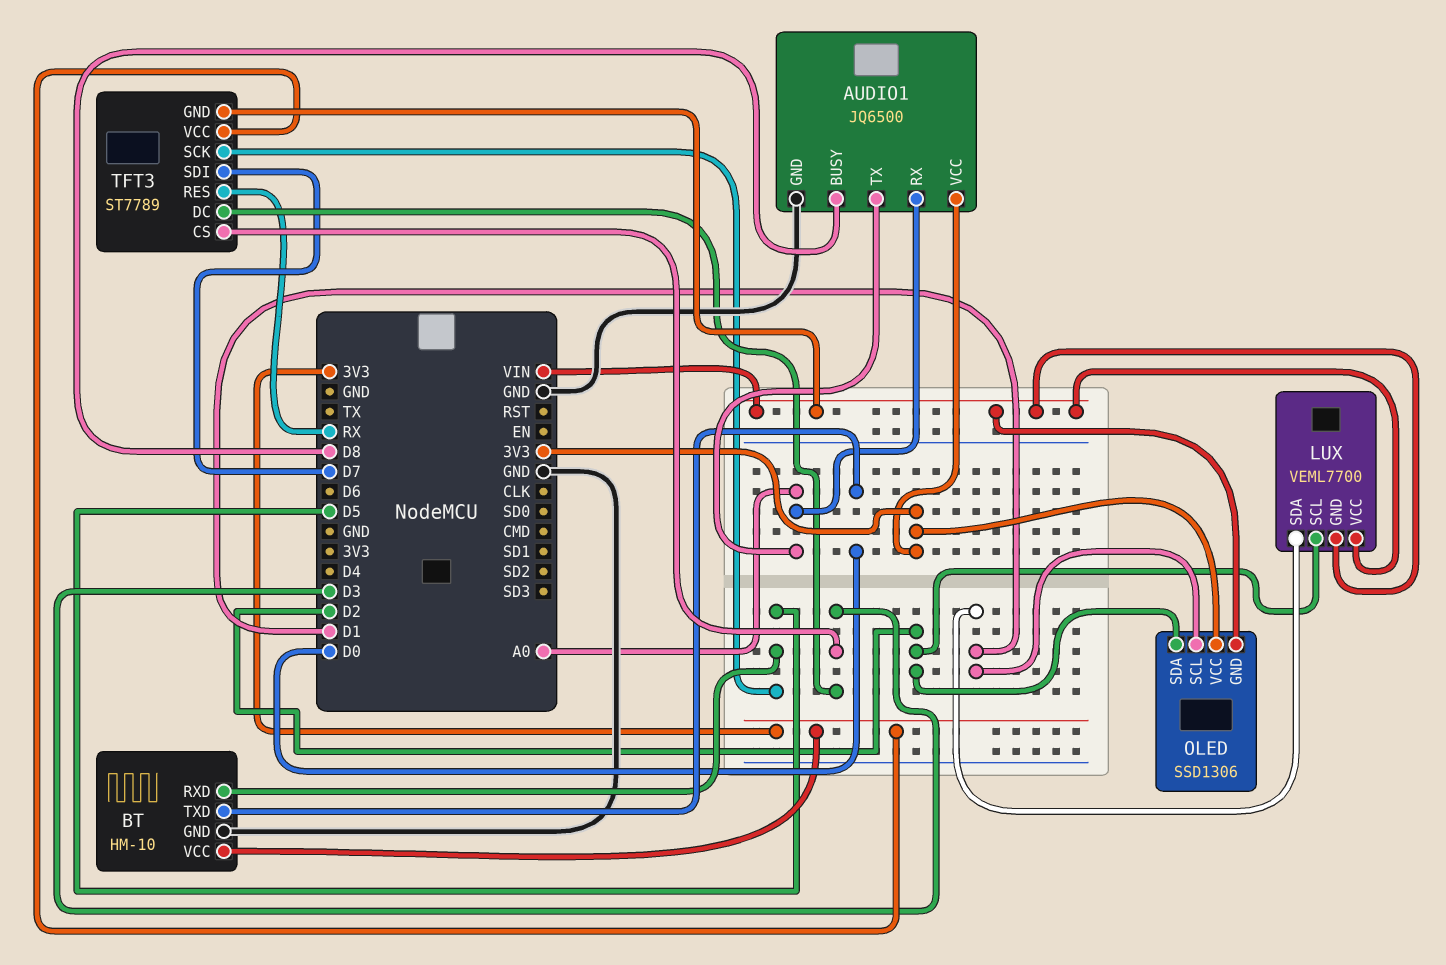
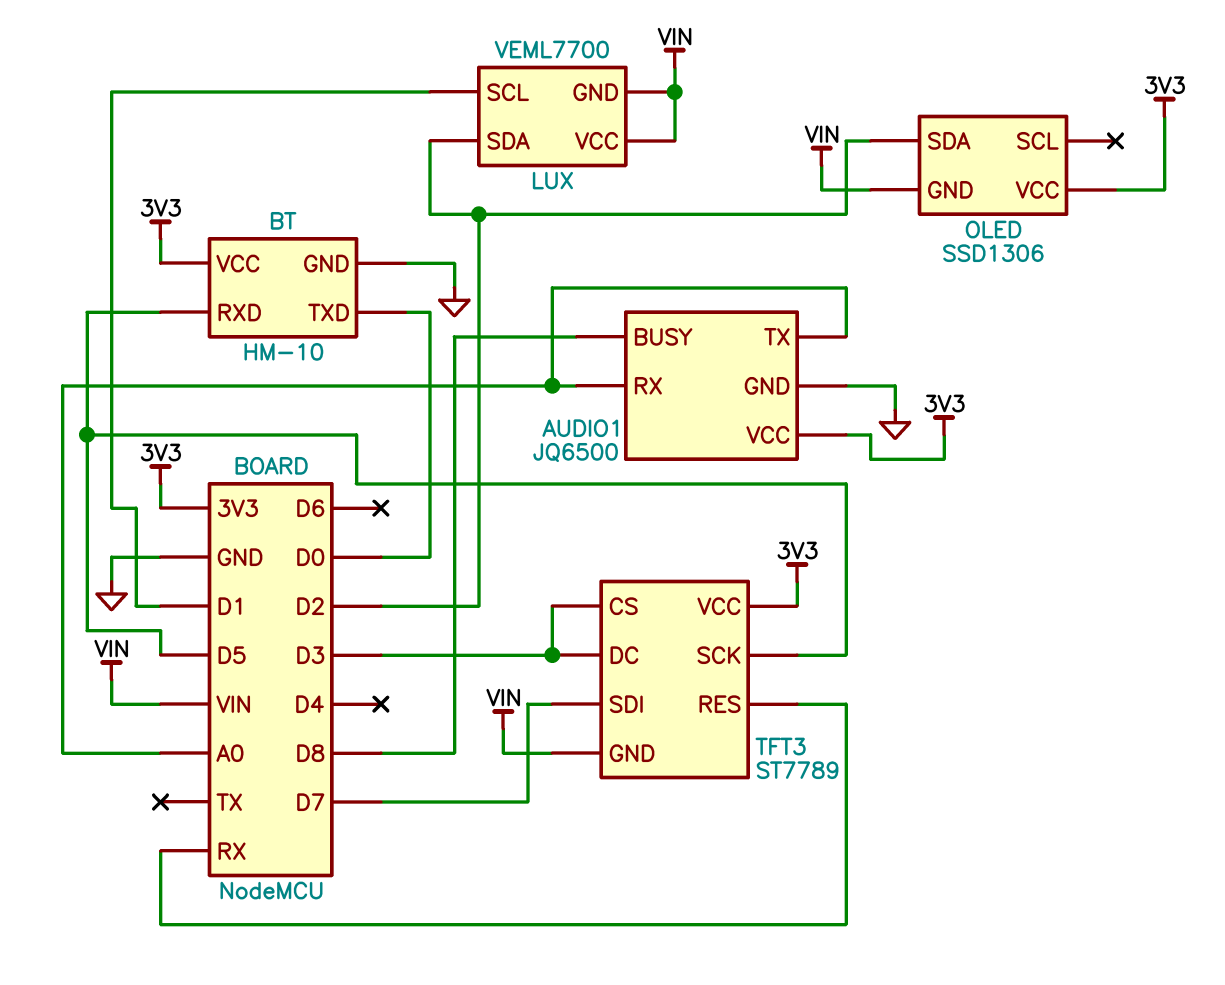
LUX pin SCL: D2 -> D1
LUX pin SDA: D1 -> D2
OLED pin SCL: D1 -> none

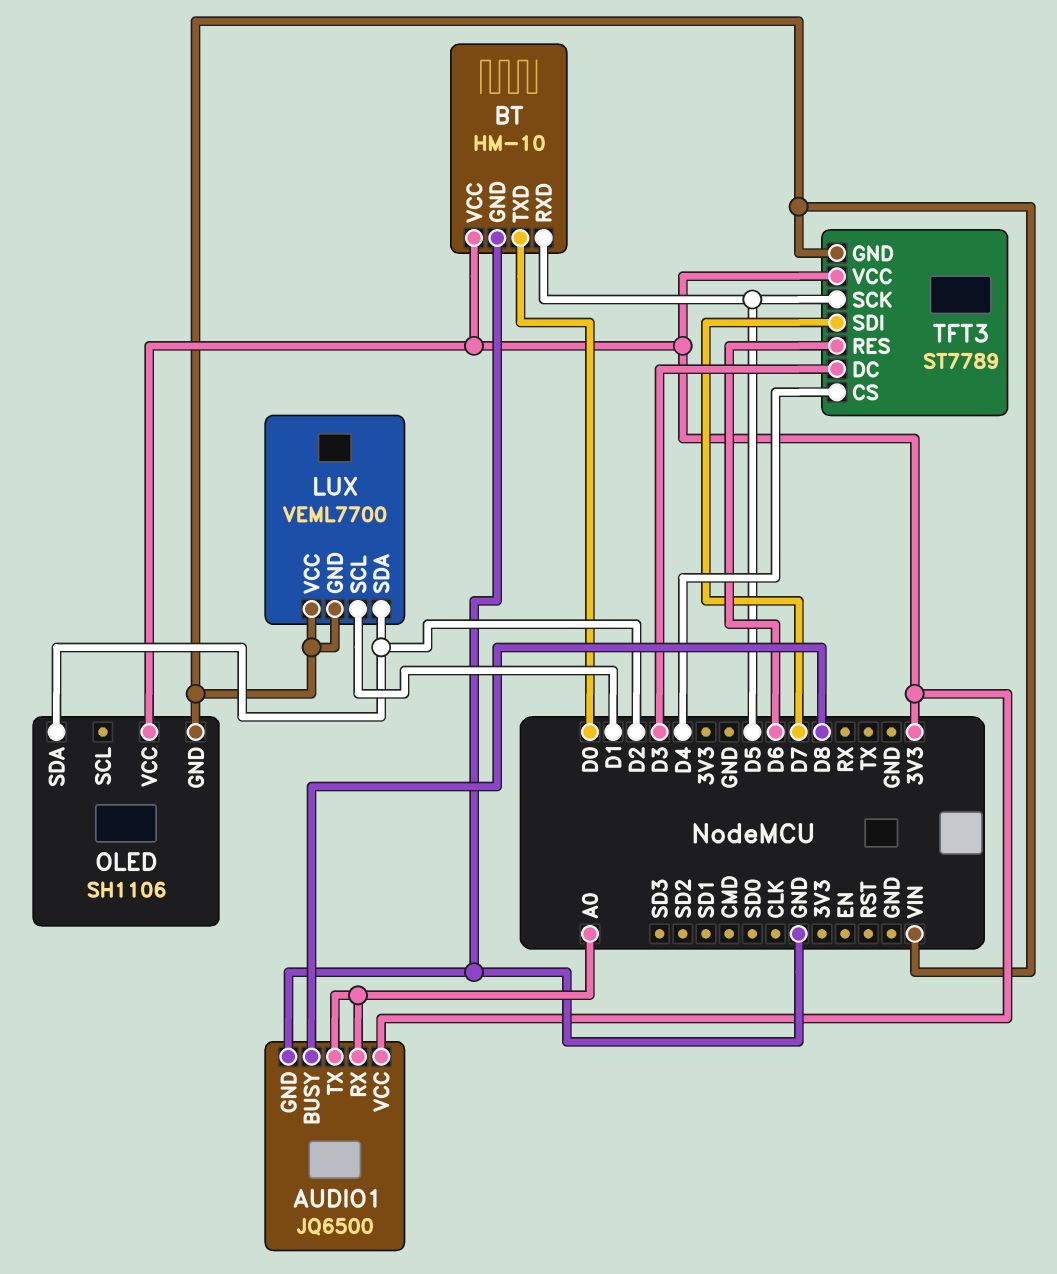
OLED: SSD1306 -> SH1106
TFT3 pin CS: D3 -> D4
TFT3 pin RES: RX -> D6

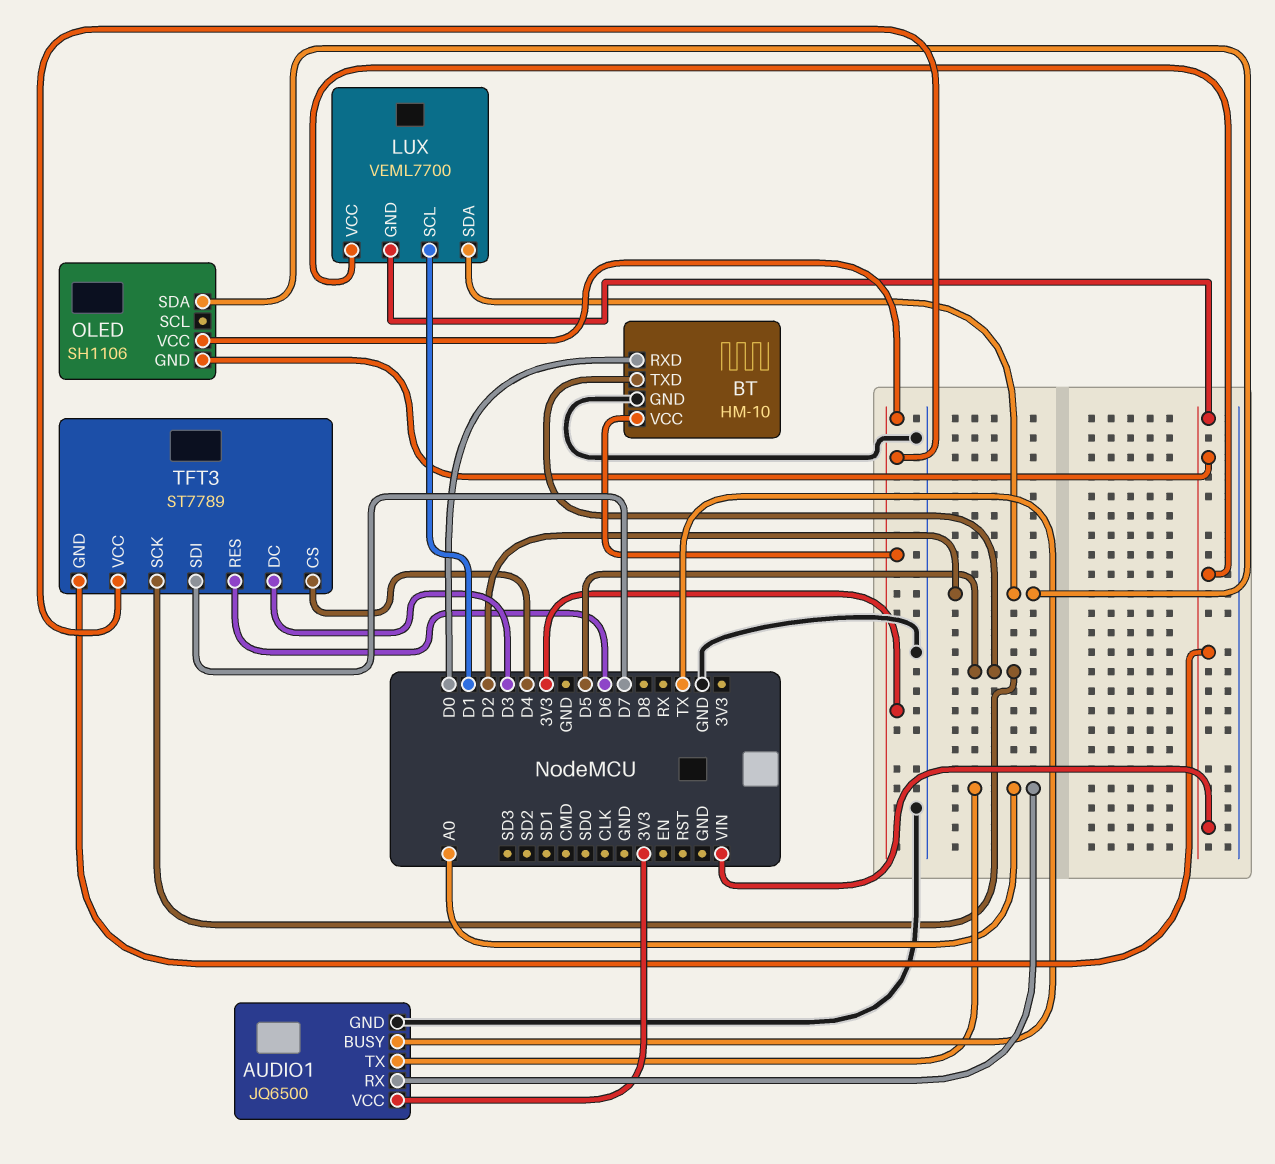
AUDIO1 pin BUSY: D8 -> TX
BT pin RXD: D5 -> D0
BT pin TXD: D0 -> D5

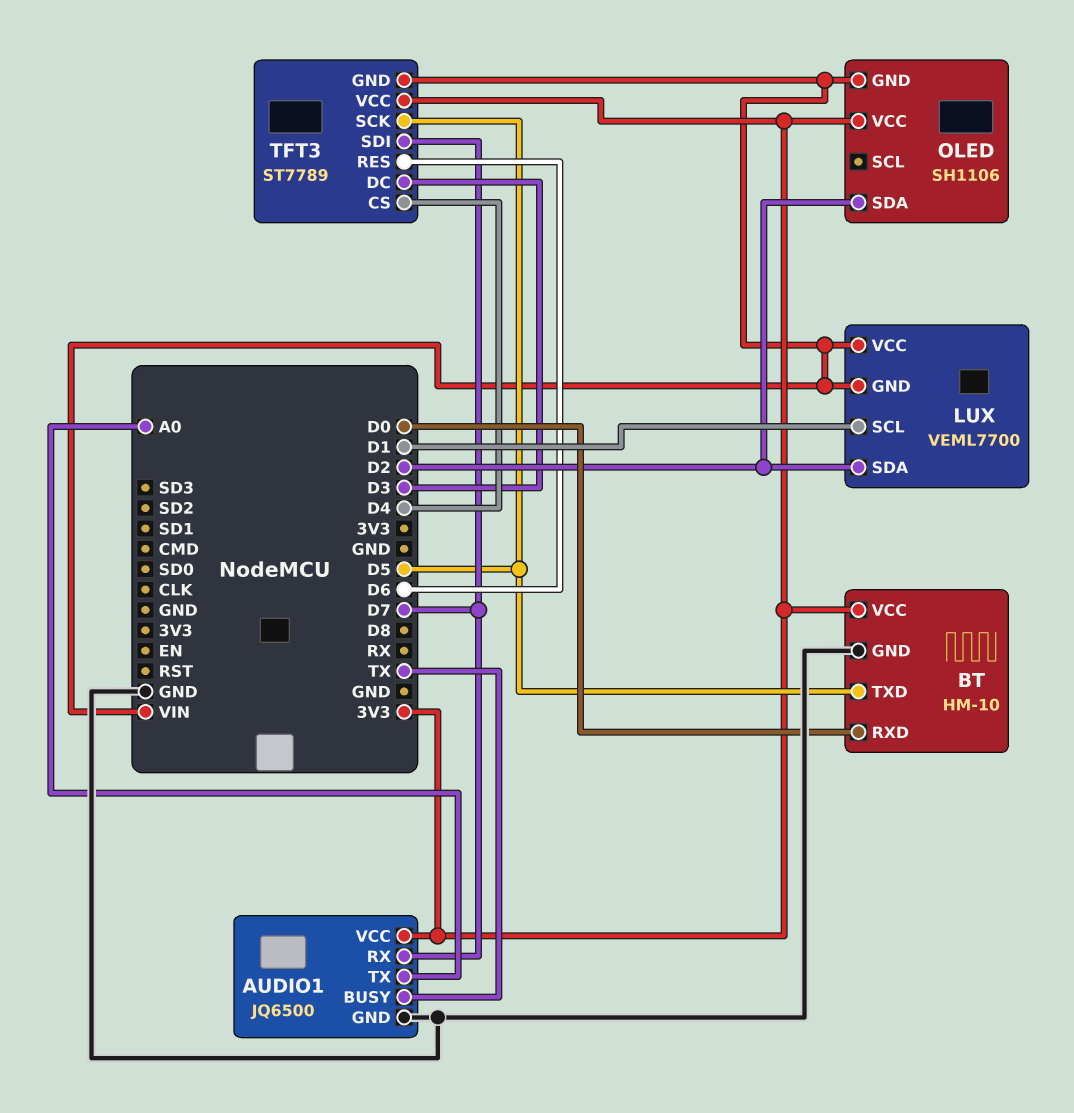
AUDIO1 pin RX: A0 -> D7

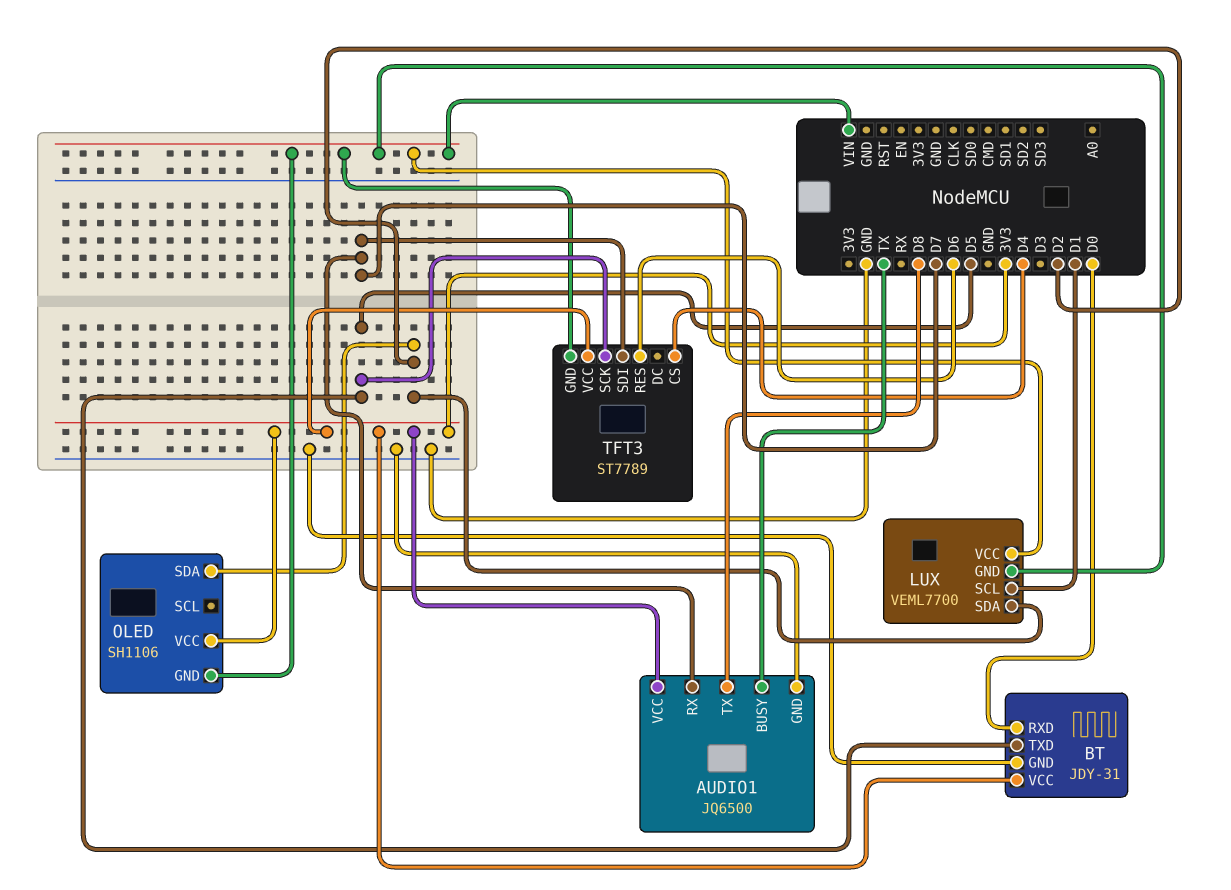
AUDIO1 pin TX: A0 -> D8
BT: HM-10 -> JDY-31
TFT3 pin DC: D3 -> none

